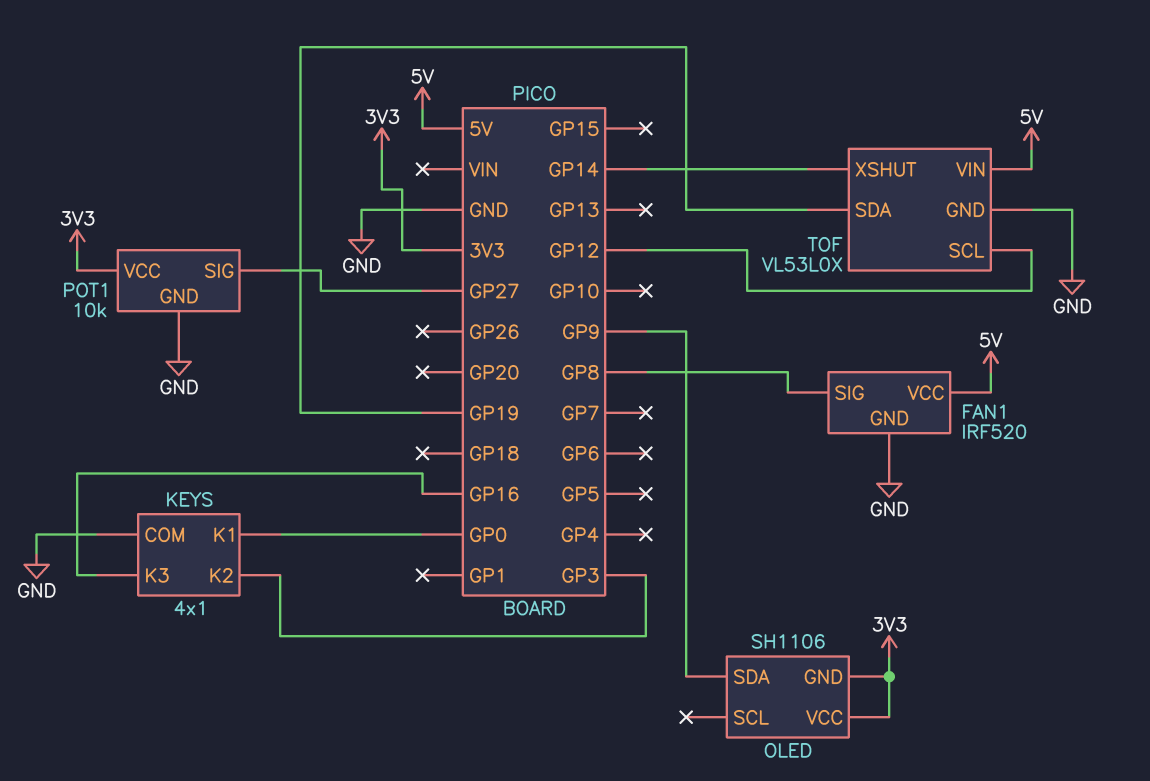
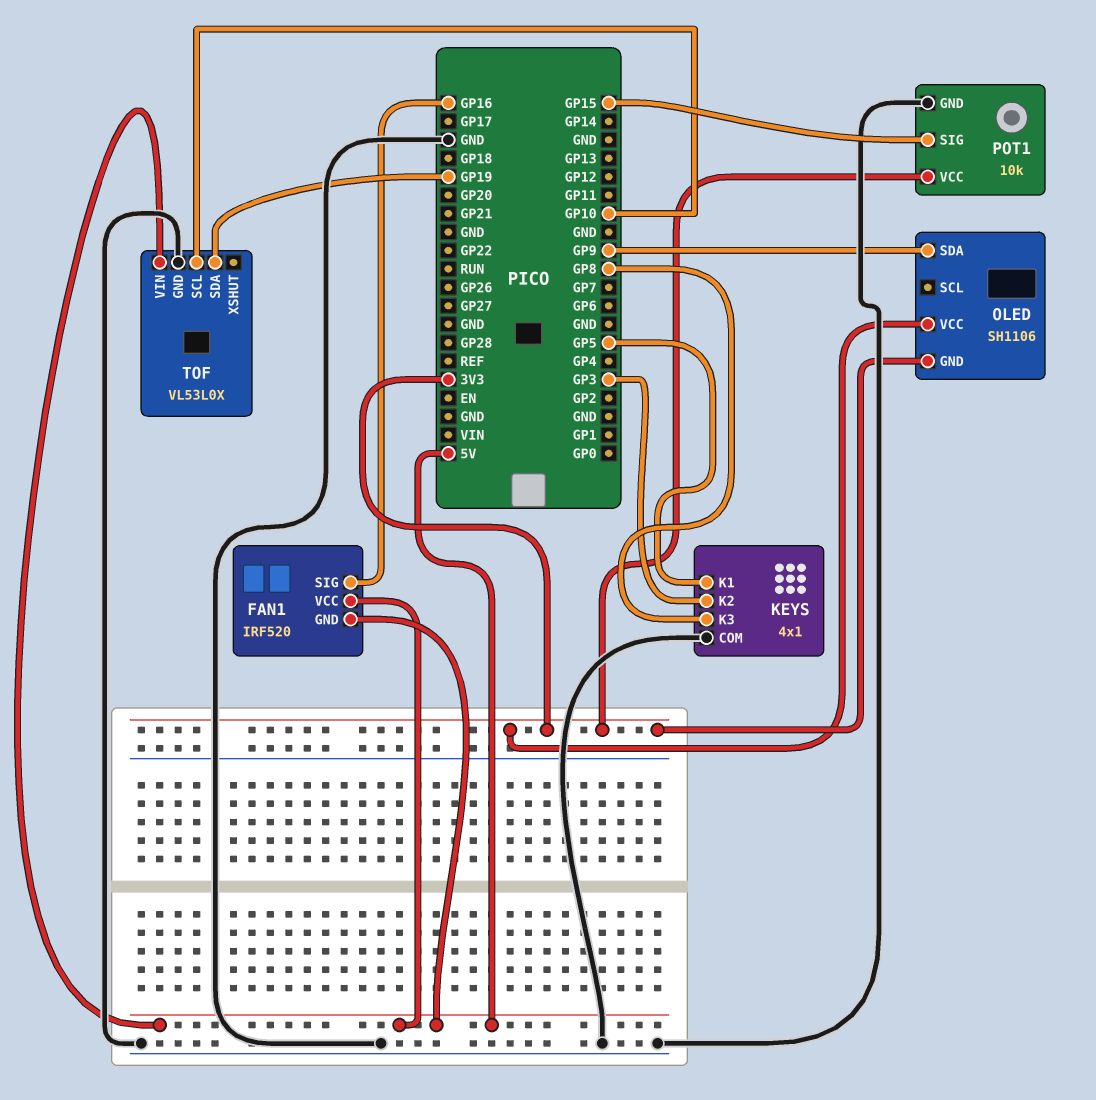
FAN1 pin GND: GND -> 5V
FAN1 pin SIG: GP8 -> GP16
KEYS pin K1: GP0 -> GP5
KEYS pin K3: GP16 -> GP8
POT1 pin SIG: GP27 -> GP15
TOF pin SCL: GP12 -> GP10
TOF pin XSHUT: GP14 -> none

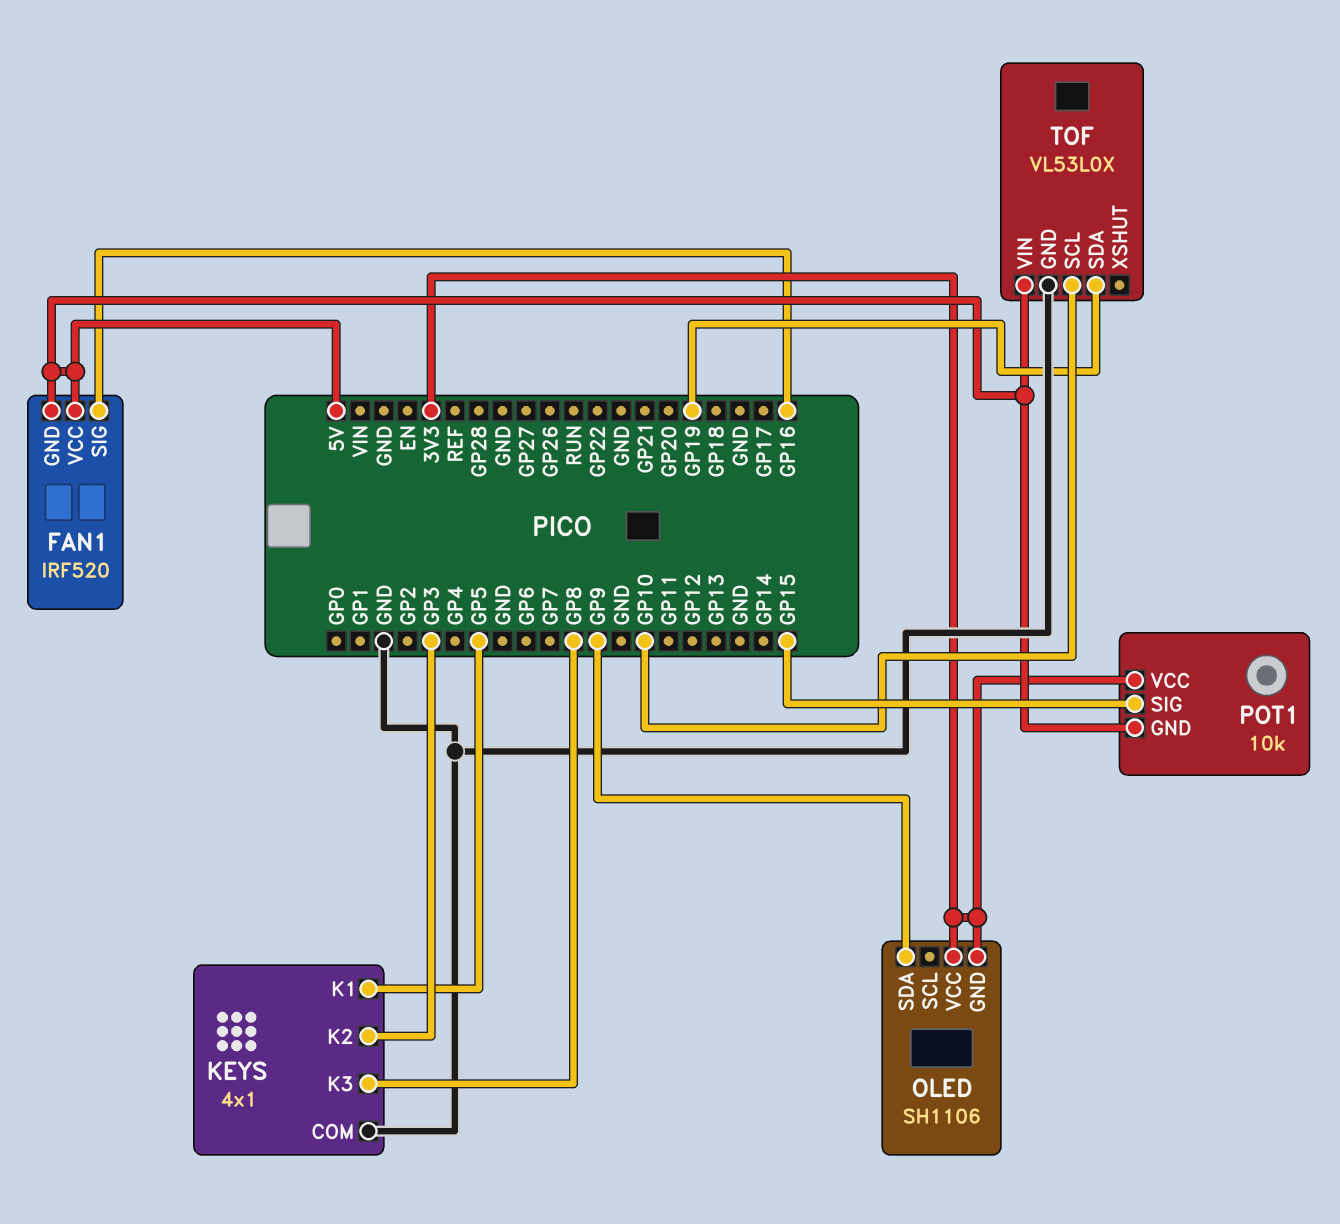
POT1 pin GND: GND -> 5V

